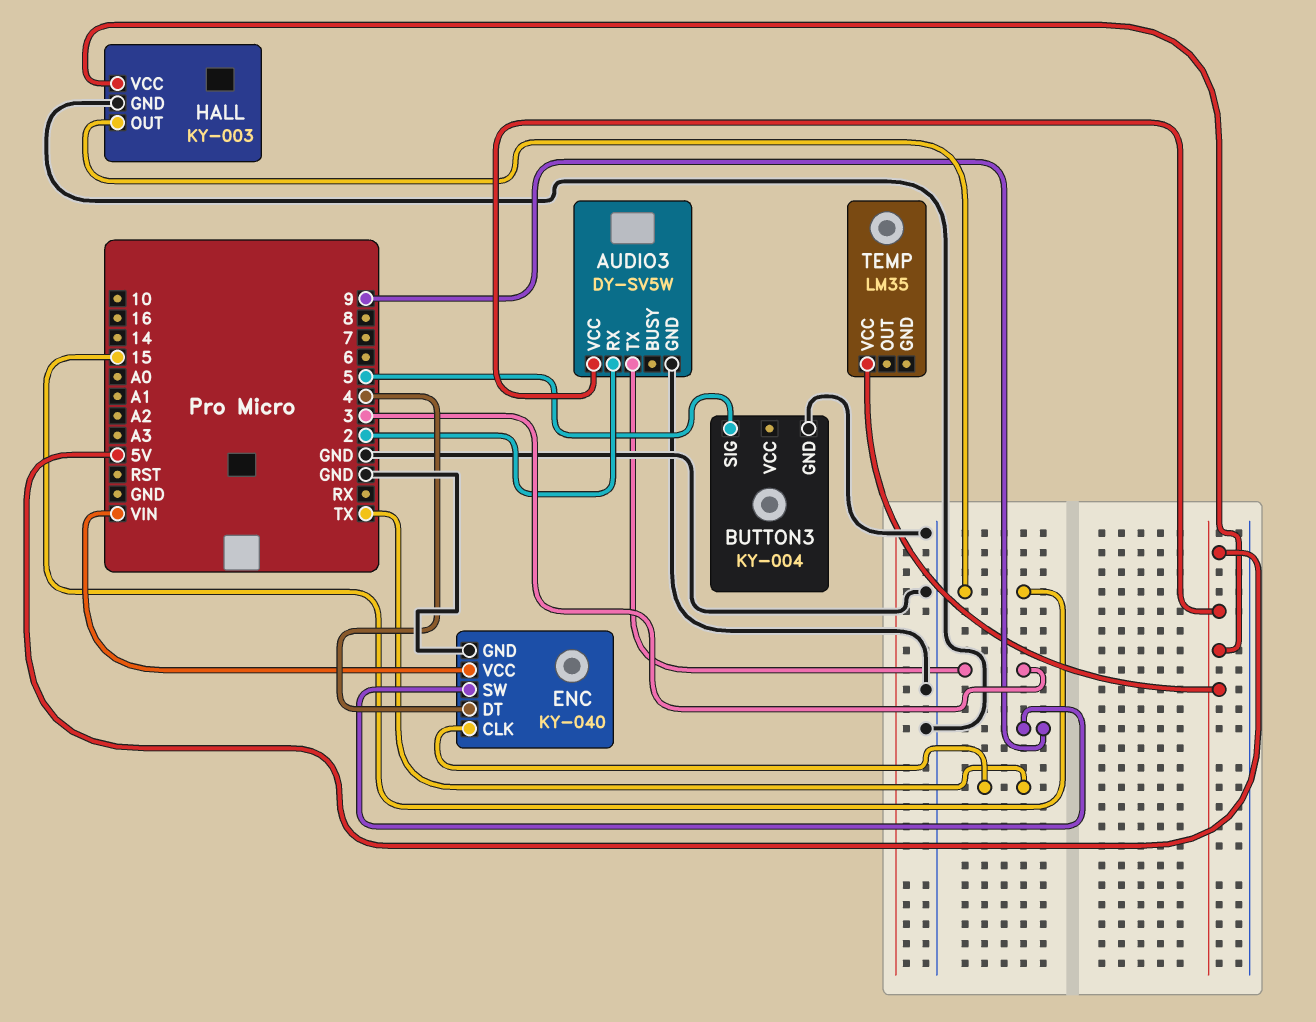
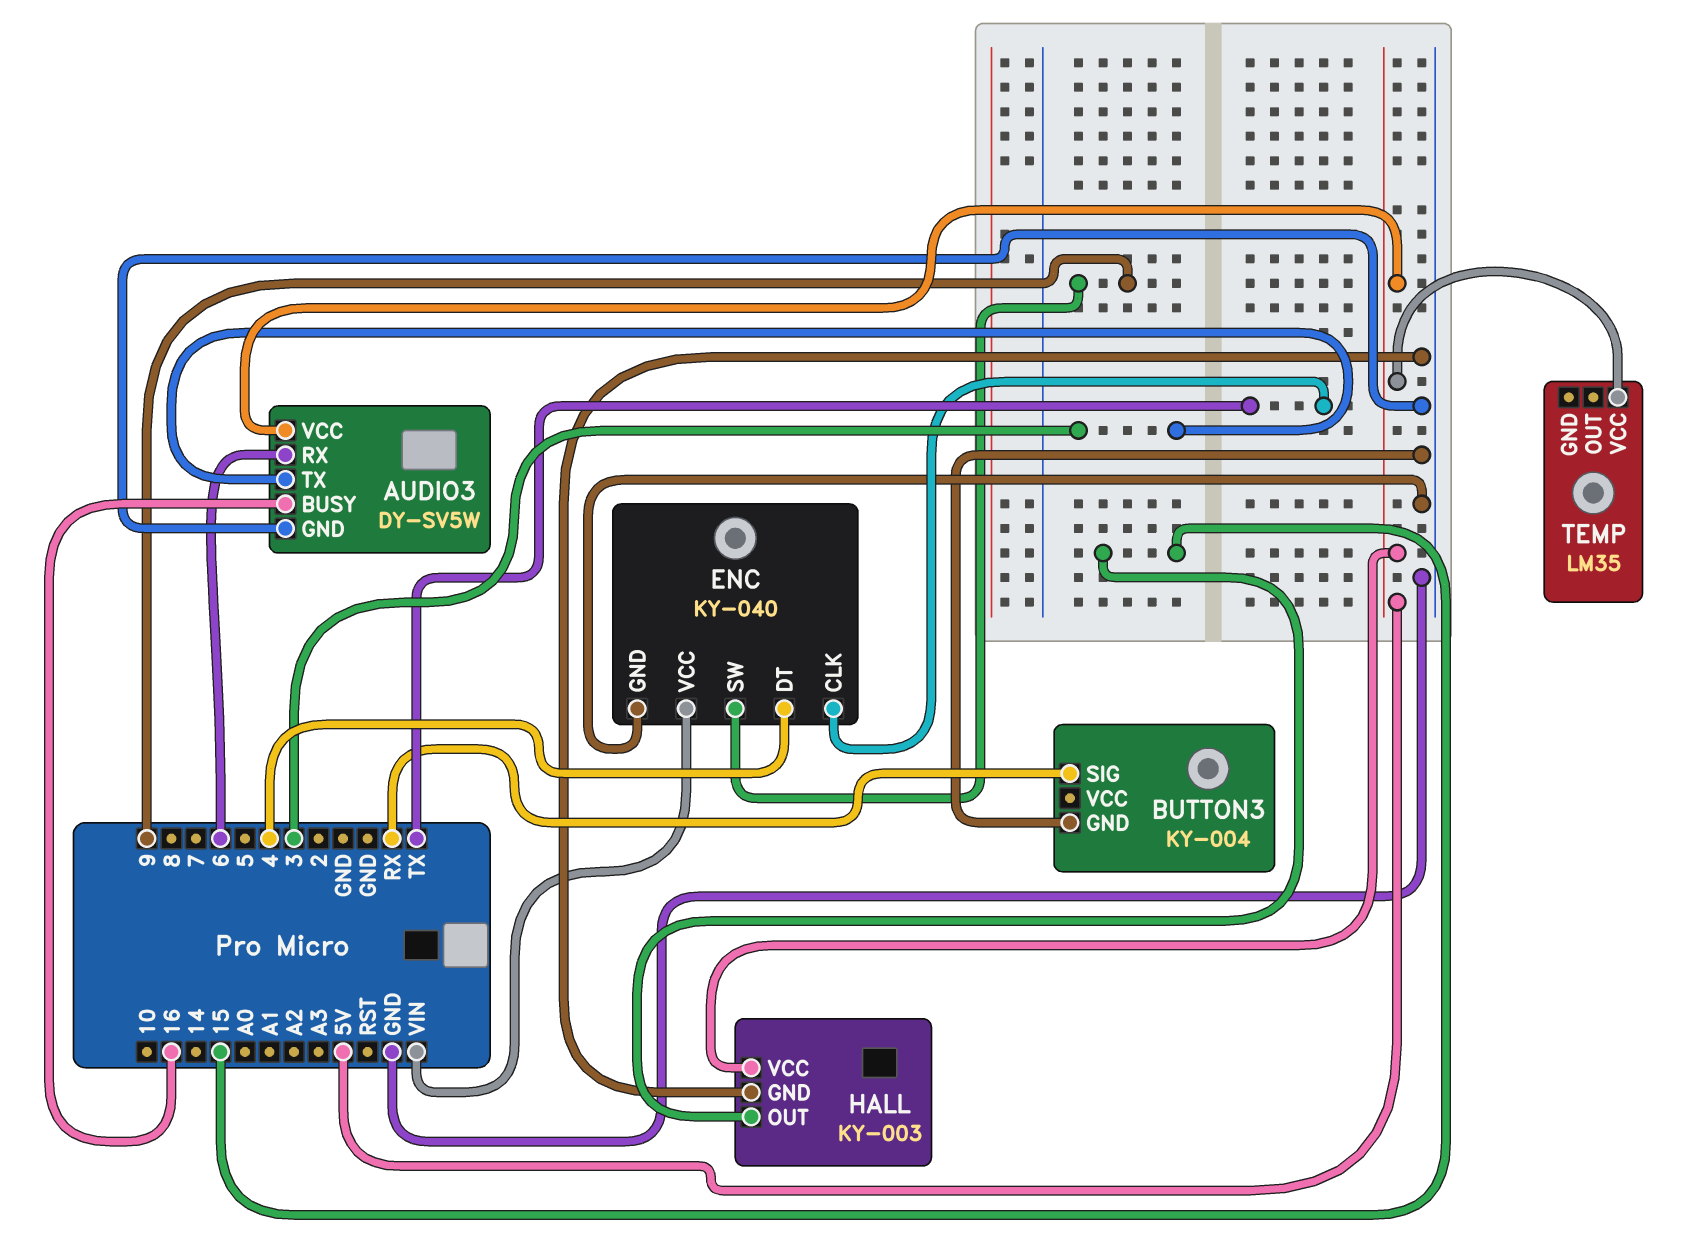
AUDIO3 pin BUSY: none -> 16
AUDIO3 pin RX: 2 -> 6
BUTTON3 pin SIG: 5 -> RX

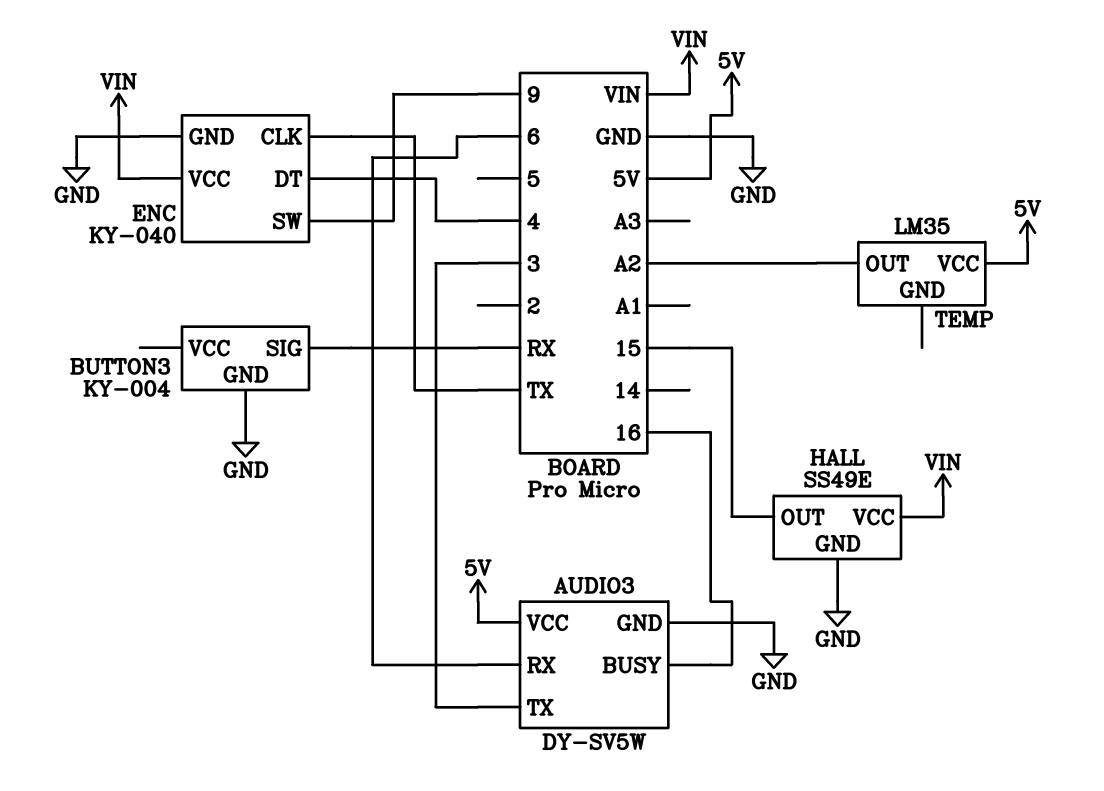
HALL: KY-003 -> SS49E
HALL pin VCC: 5V -> VIN
TEMP pin OUT: none -> A2

